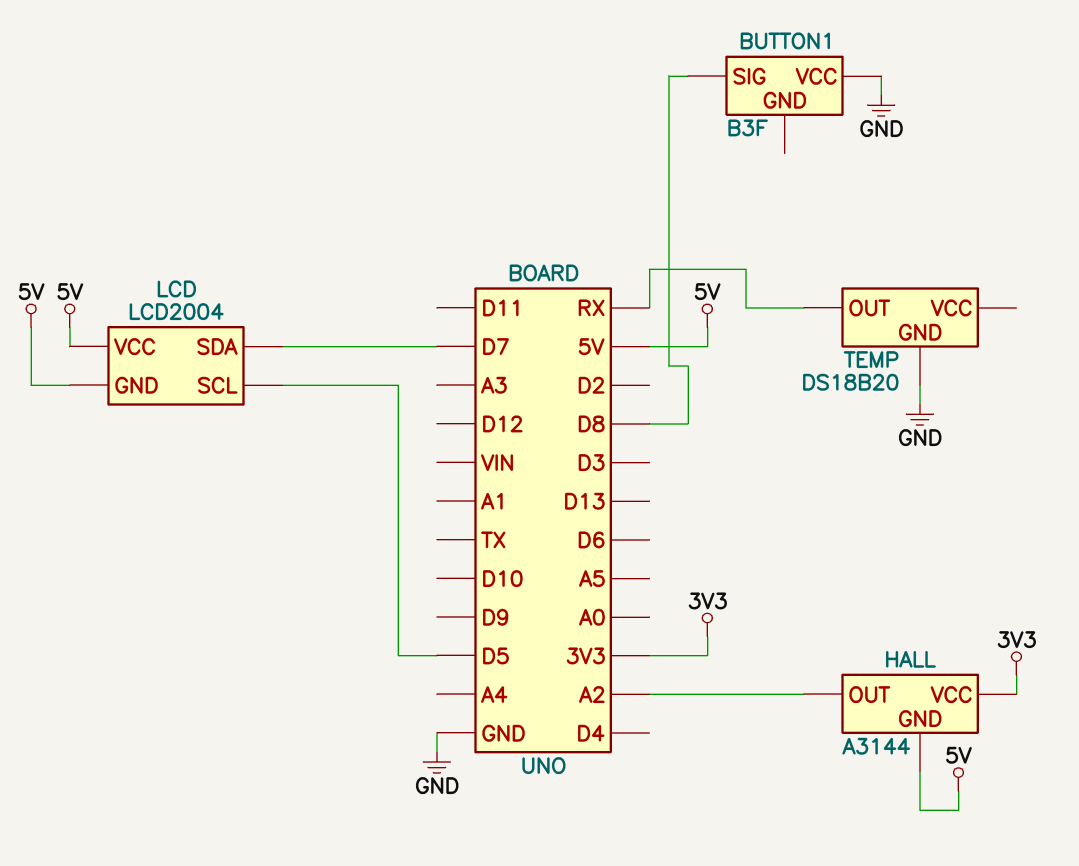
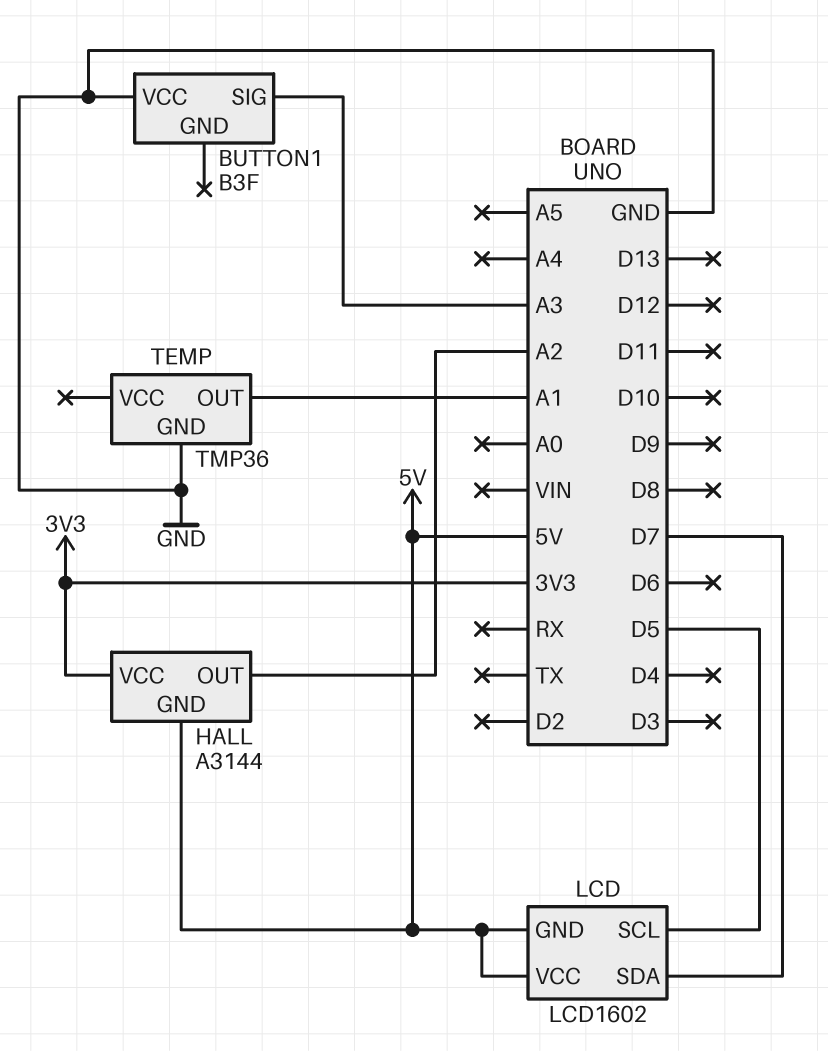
BUTTON1 pin SIG: D8 -> A3
LCD: LCD2004 -> LCD1602
TEMP: DS18B20 -> TMP36
TEMP pin OUT: RX -> A1

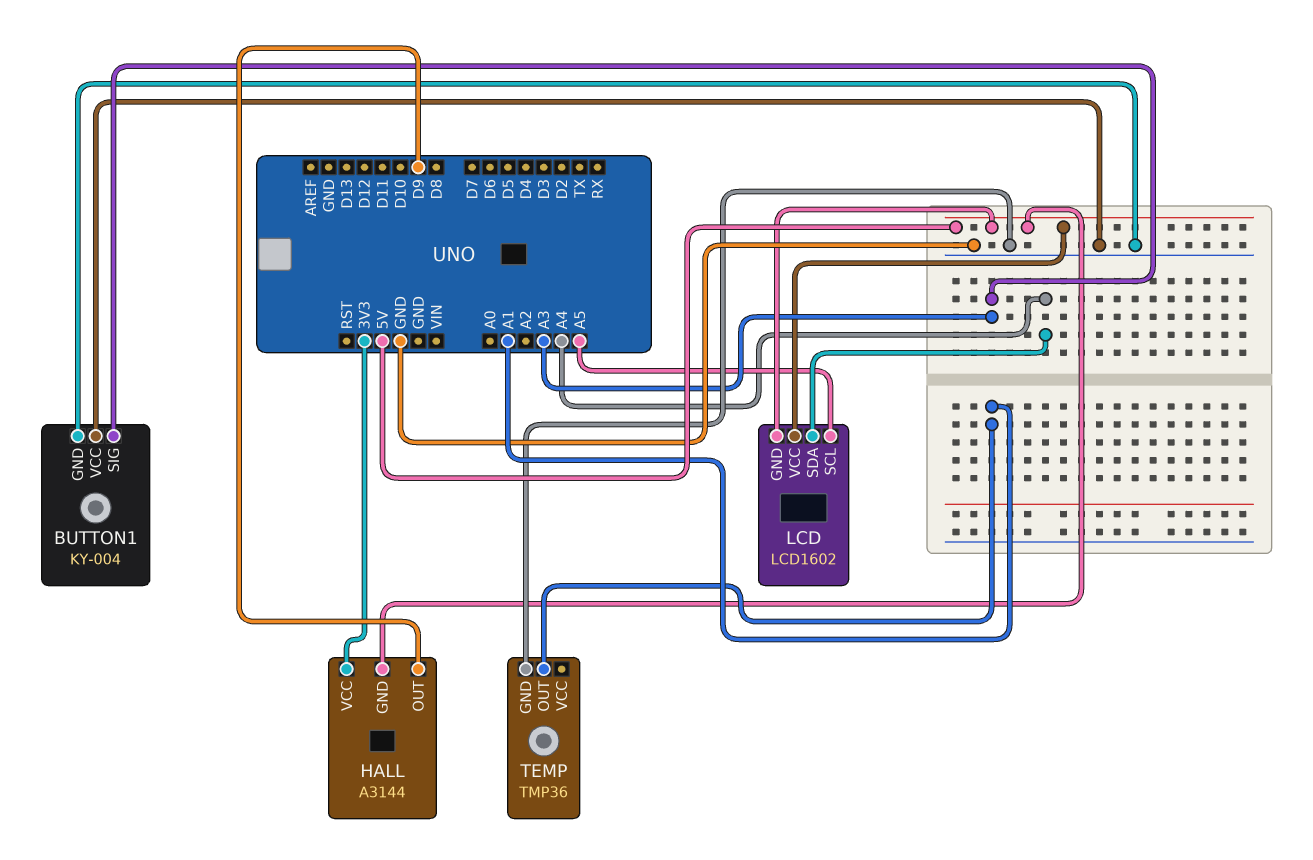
BUTTON1: B3F -> KY-004
BUTTON1 pin GND: none -> GND
HALL pin OUT: A2 -> D9
LCD pin SCL: D5 -> A5
LCD pin SDA: D7 -> A4

